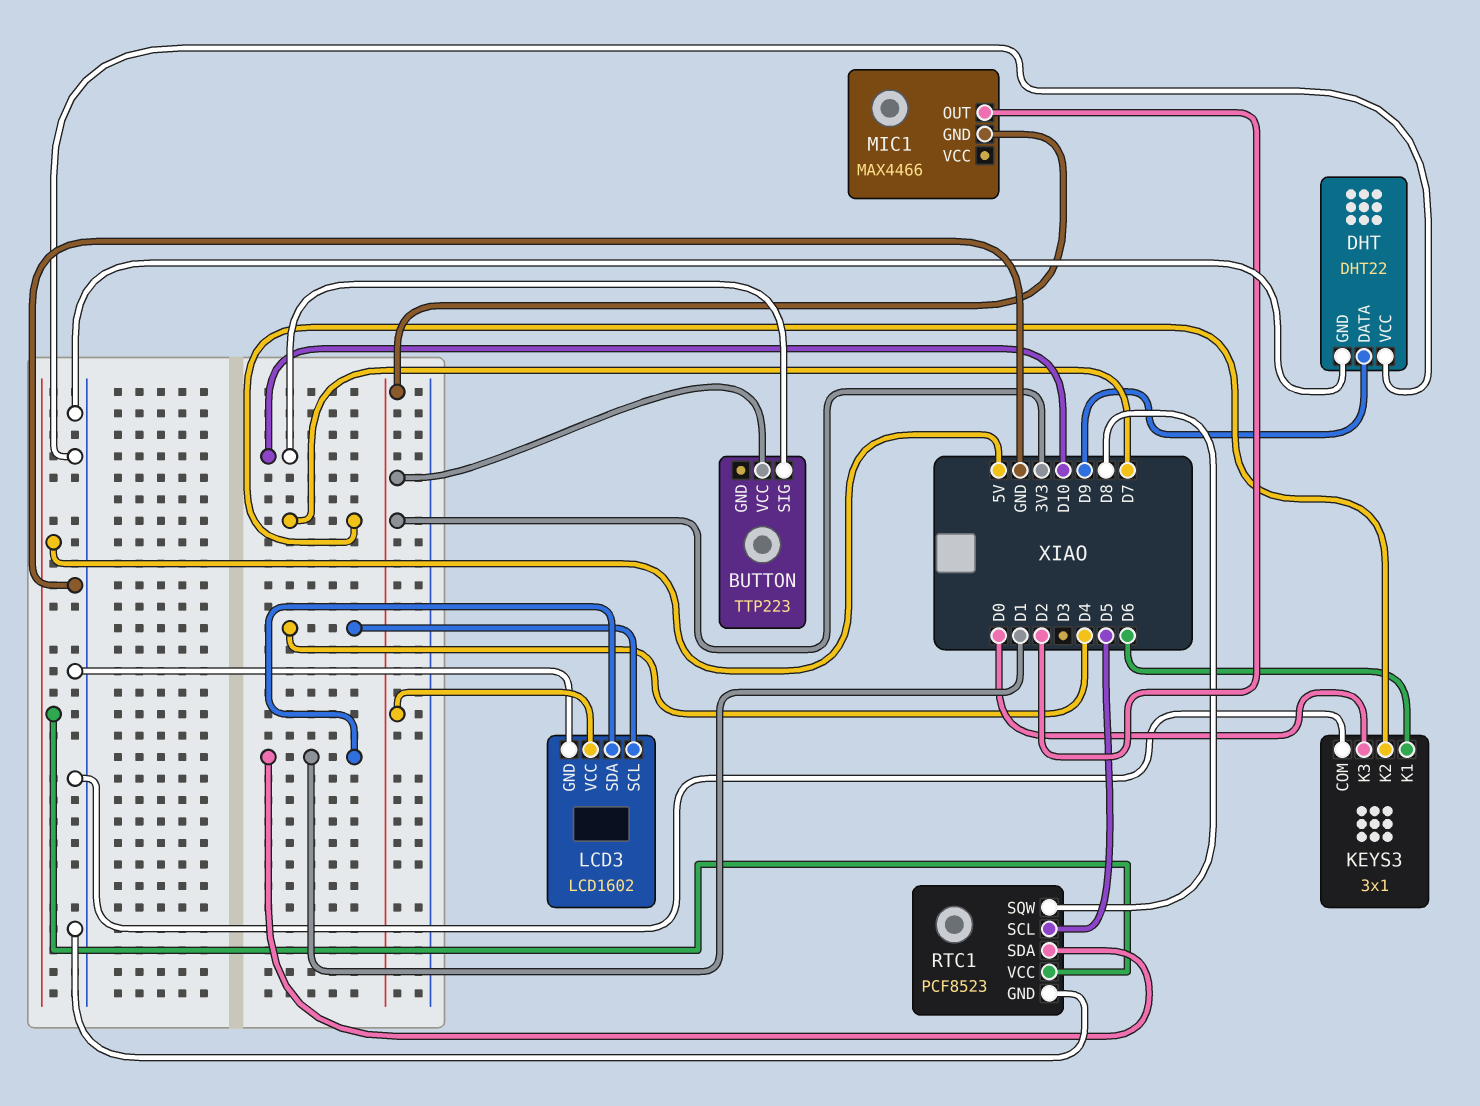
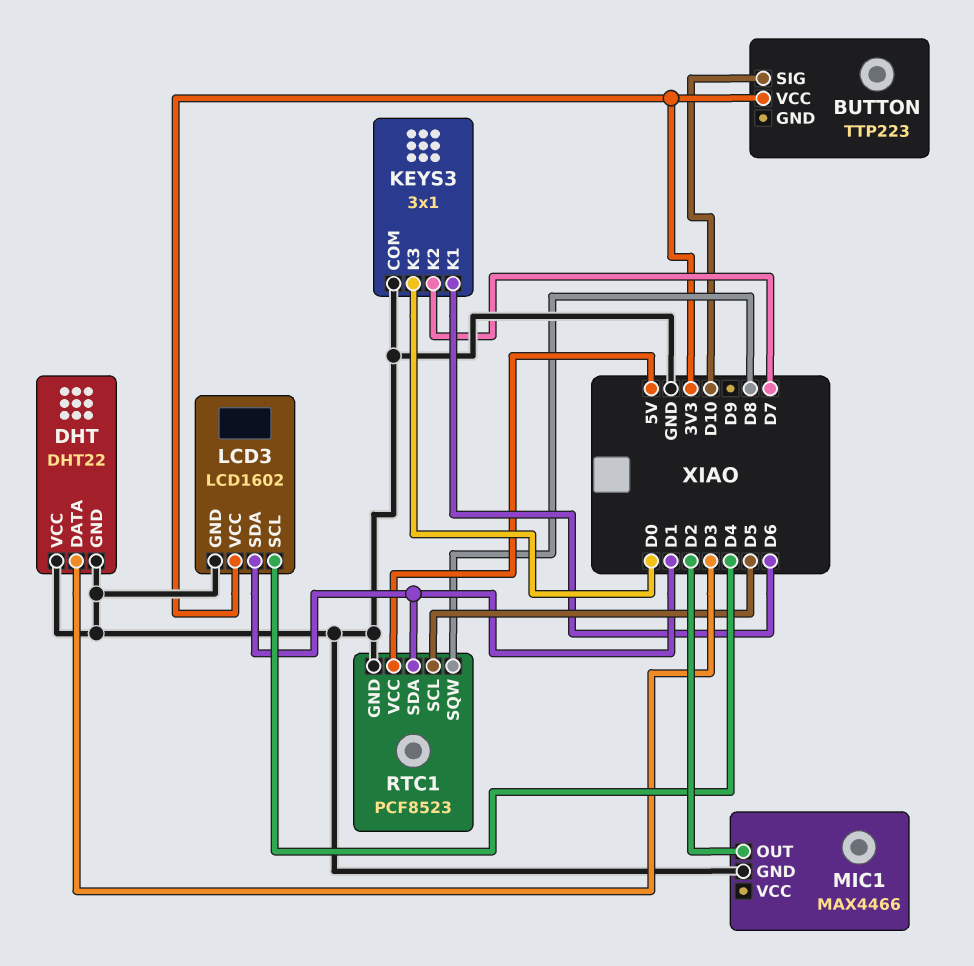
DHT pin DATA: D9 -> D3
MIC1 pin GND: 3V3 -> GND

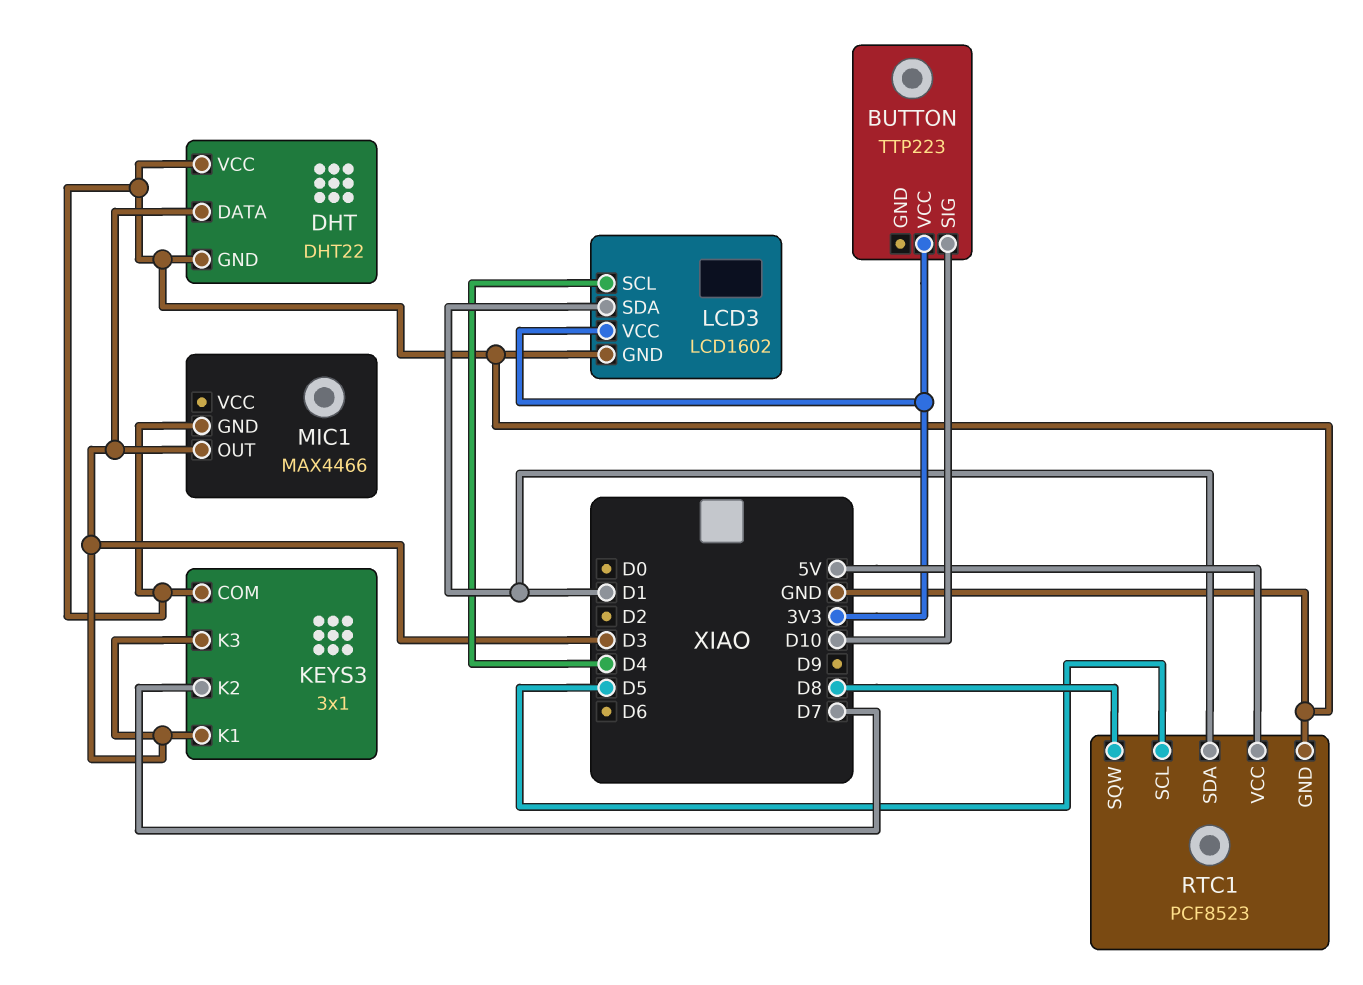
KEYS3 pin K1: D6 -> D3
KEYS3 pin K3: D0 -> D3
MIC1 pin OUT: D2 -> D3

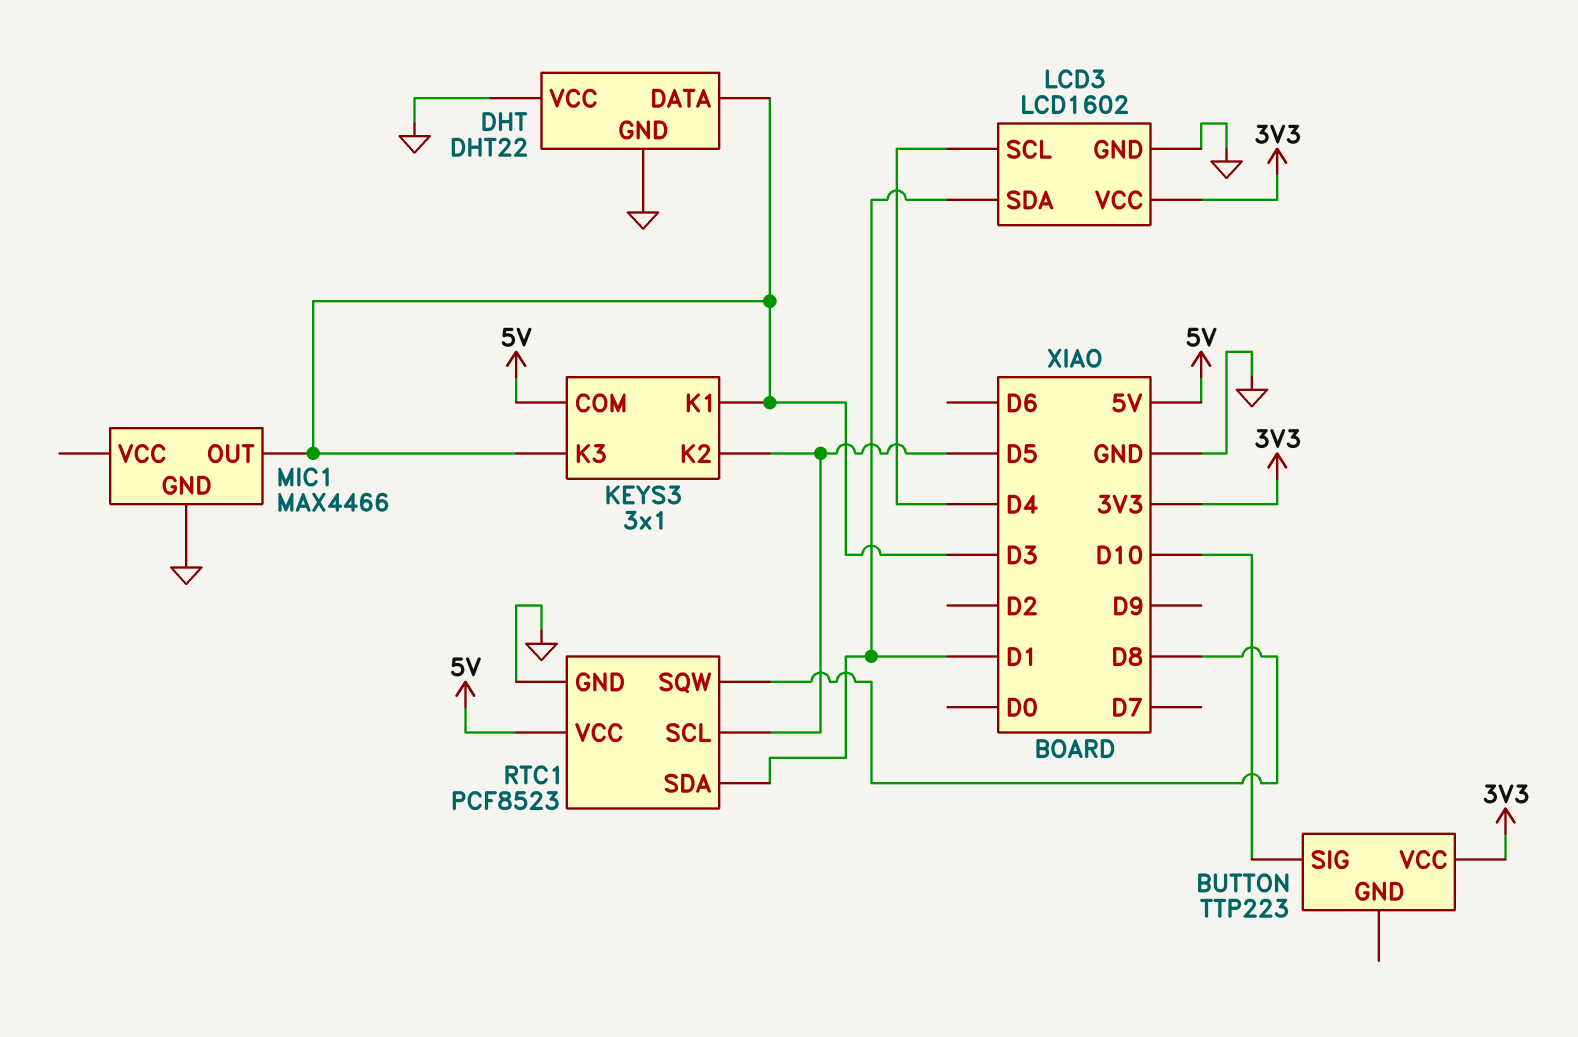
KEYS3 pin COM: GND -> 5V
KEYS3 pin K2: D7 -> D5

